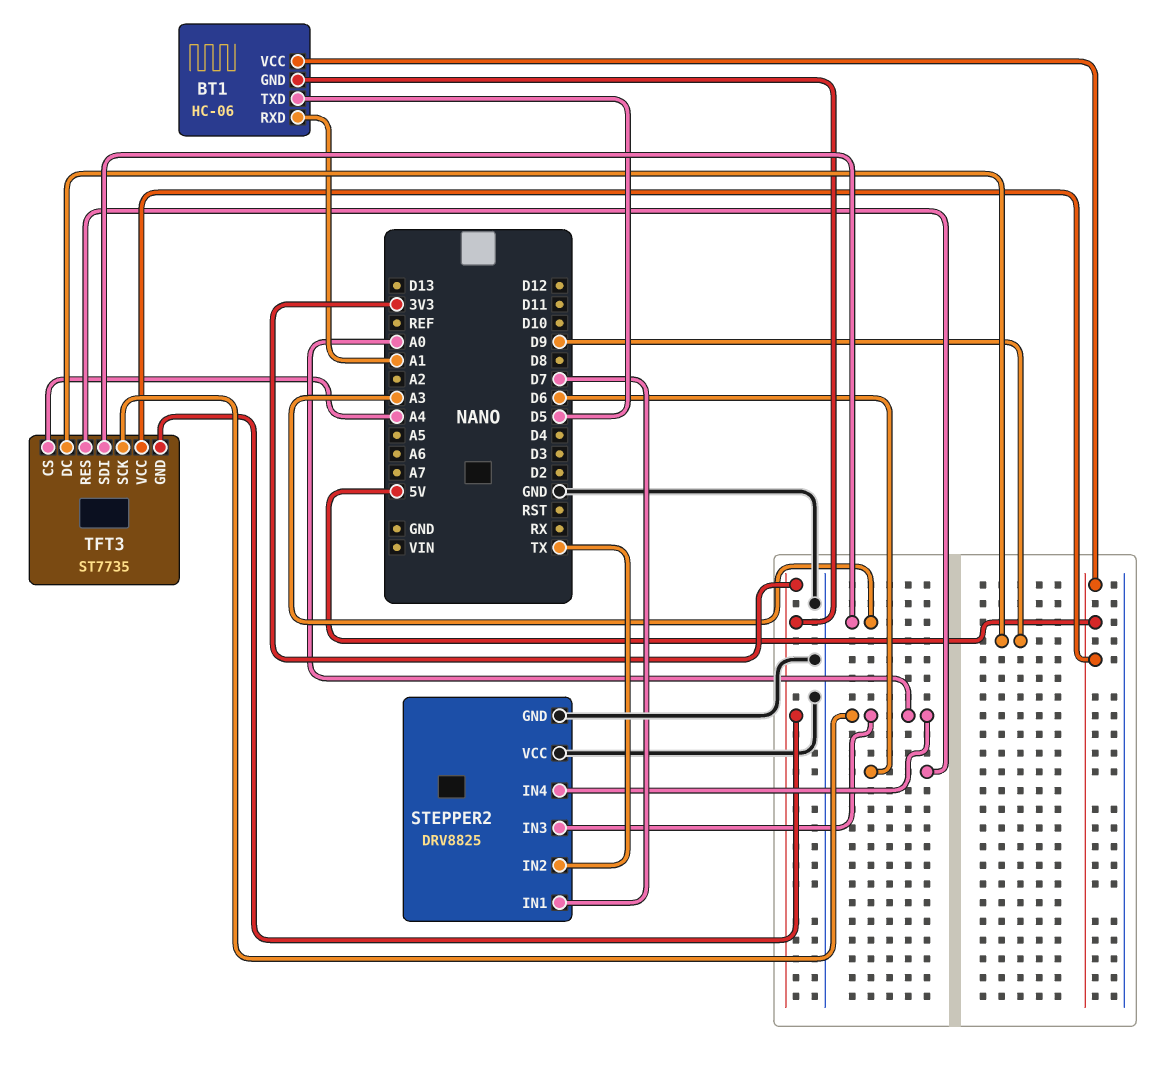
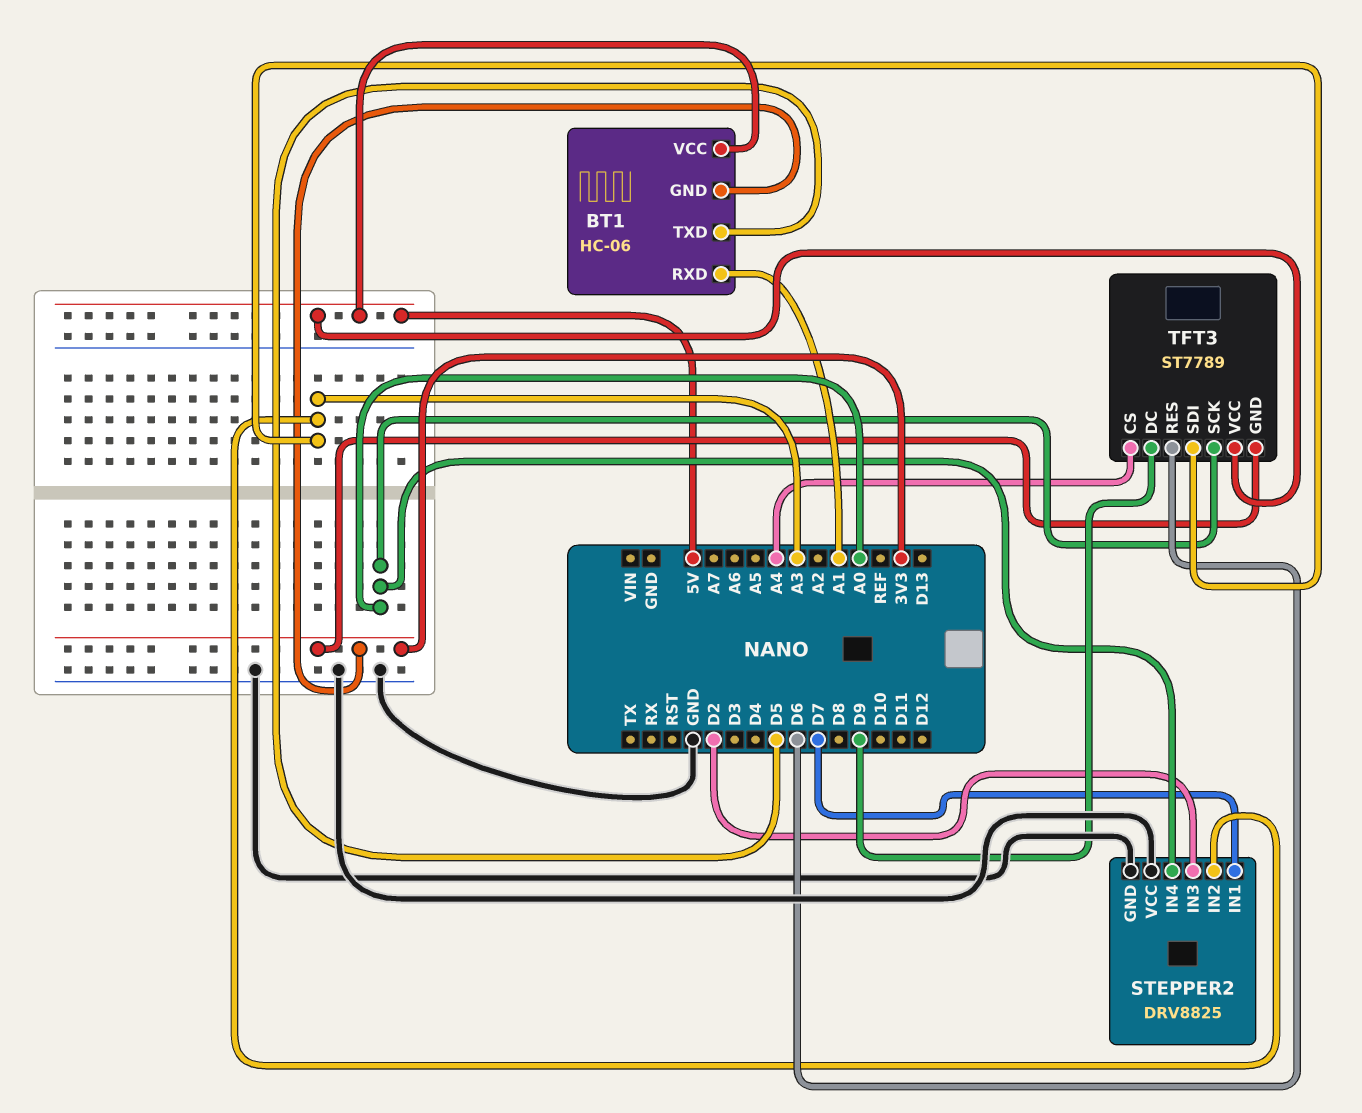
STEPPER2 pin IN2: TX -> A3
STEPPER2 pin IN3: A0 -> D2
TFT3: ST7735 -> ST7789

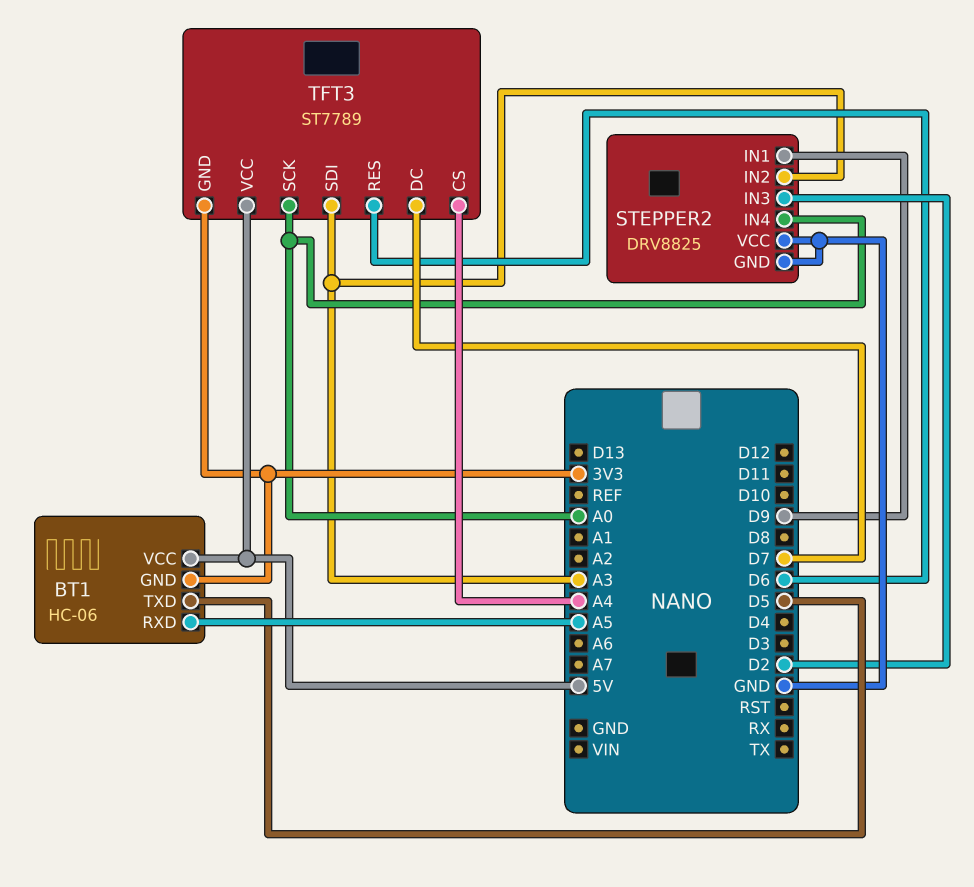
BT1 pin RXD: A1 -> A5
STEPPER2 pin IN1: D7 -> D9
TFT3 pin DC: D9 -> D7

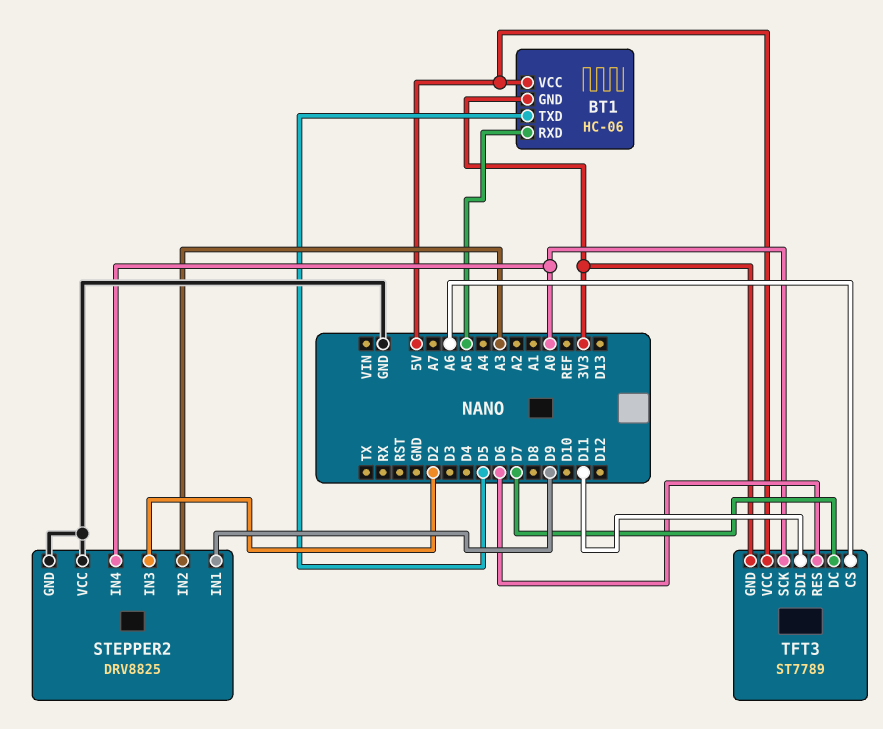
TFT3 pin CS: A4 -> A6
TFT3 pin SDI: A3 -> D11

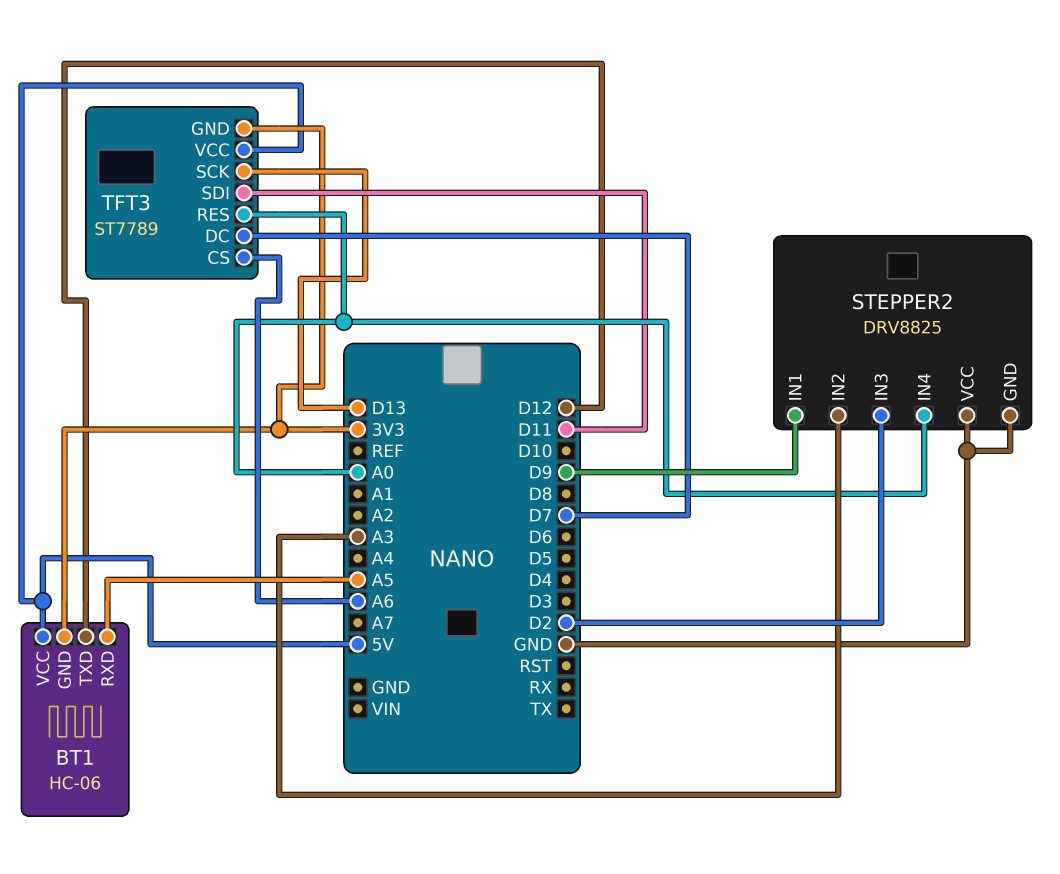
BT1 pin TXD: D5 -> D12
TFT3 pin RES: D6 -> A0
TFT3 pin SCK: A0 -> D13

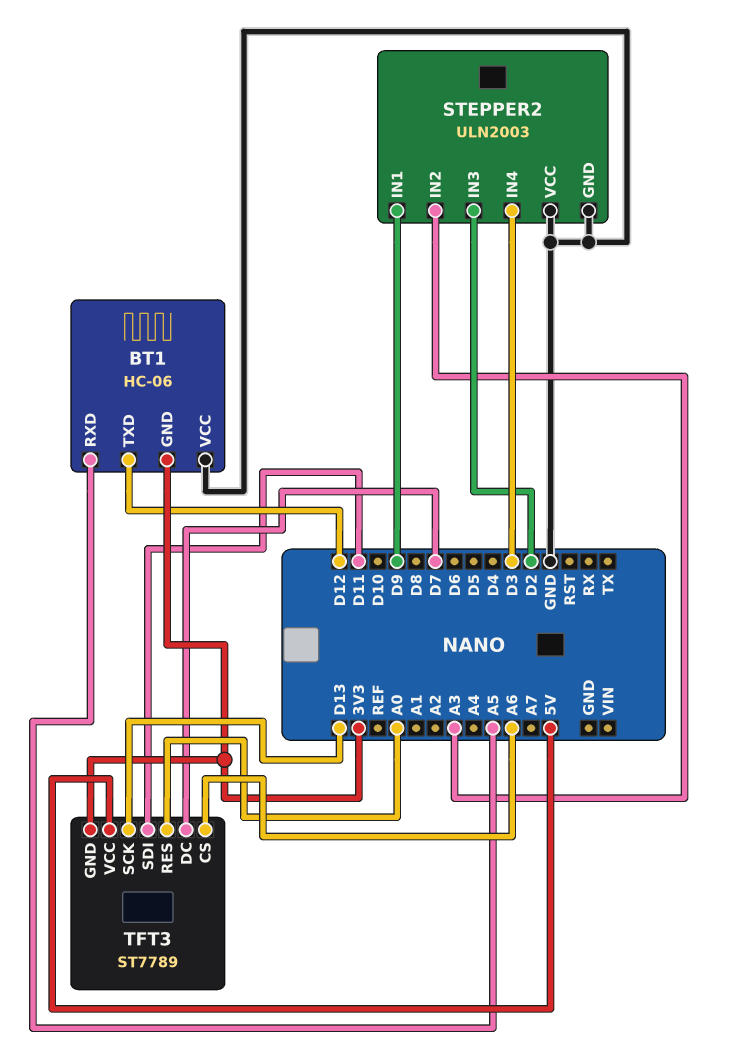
BT1 pin VCC: 5V -> GND
STEPPER2: DRV8825 -> ULN2003
STEPPER2 pin IN4: A0 -> D3

